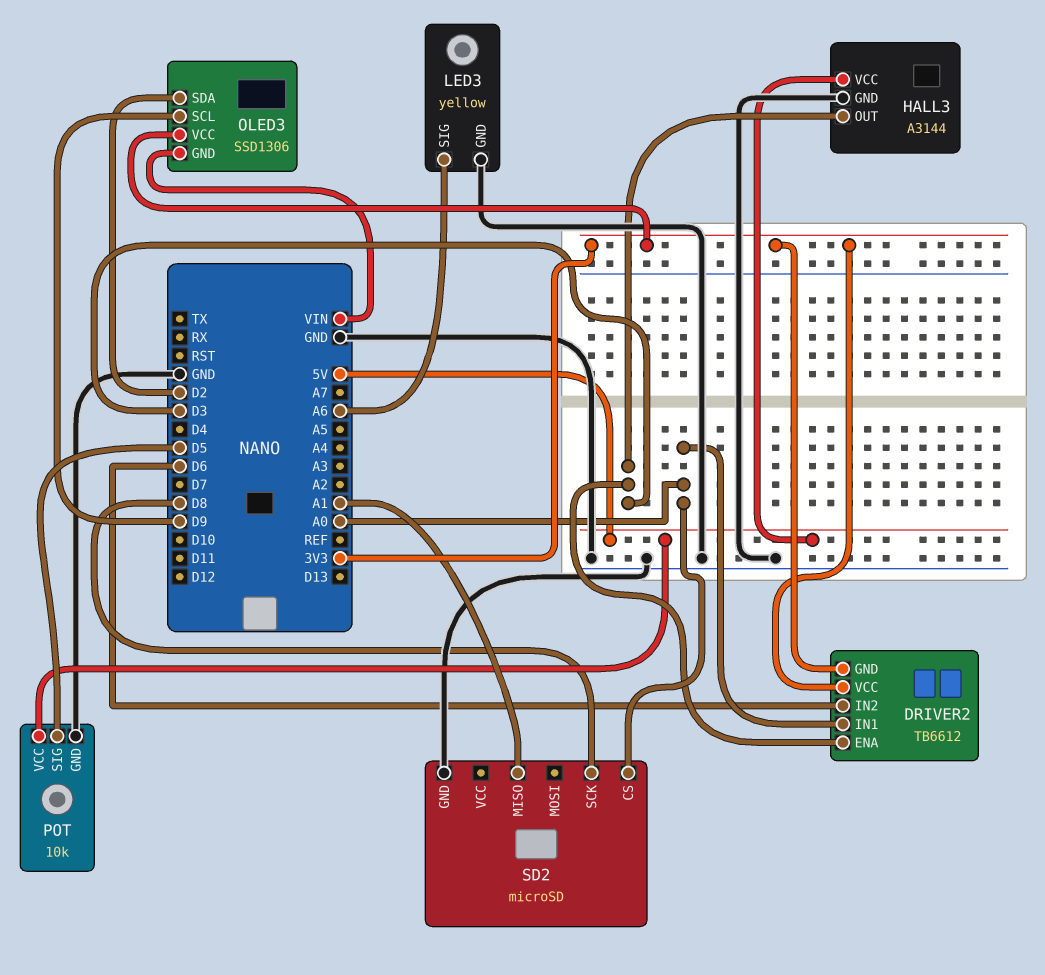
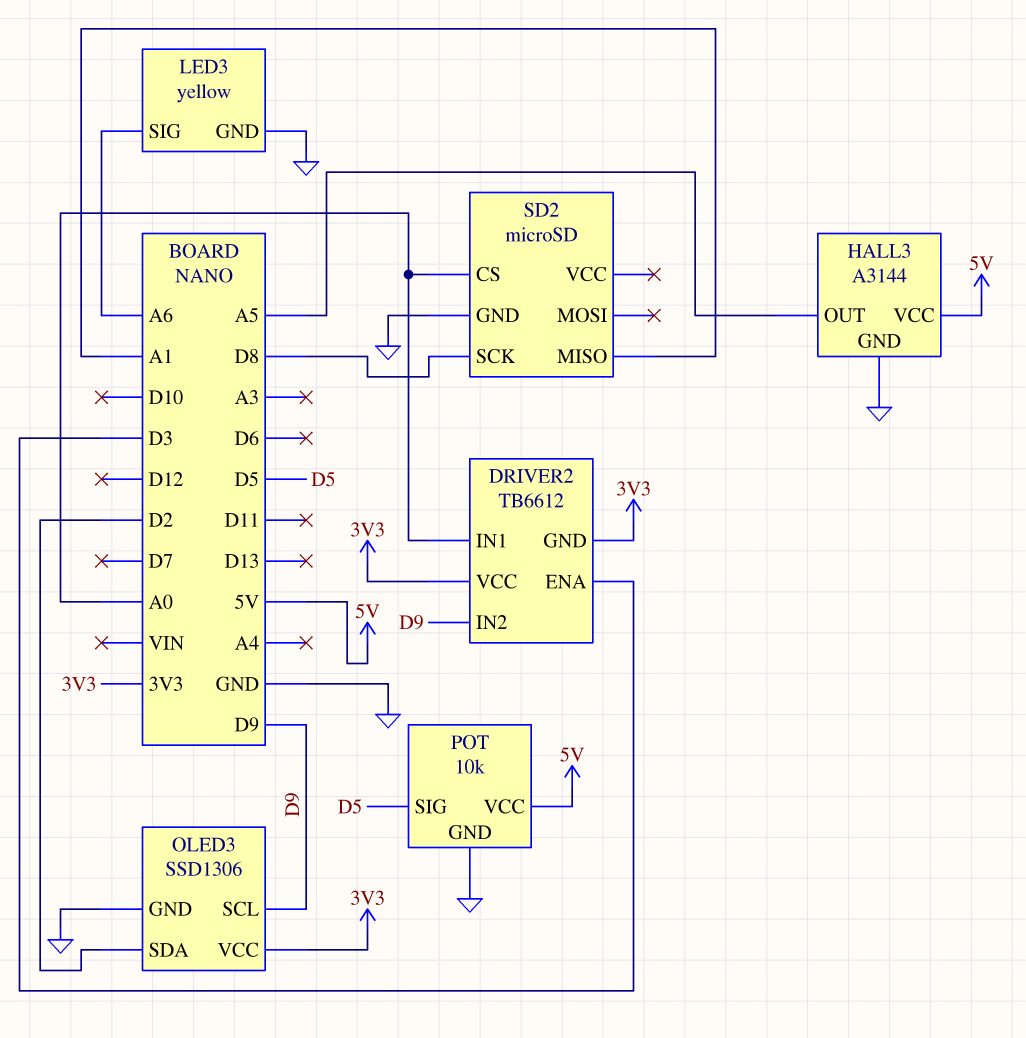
DRIVER2 pin IN2: D6 -> D9
HALL3 pin OUT: D3 -> A5
OLED3 pin GND: VIN -> GND

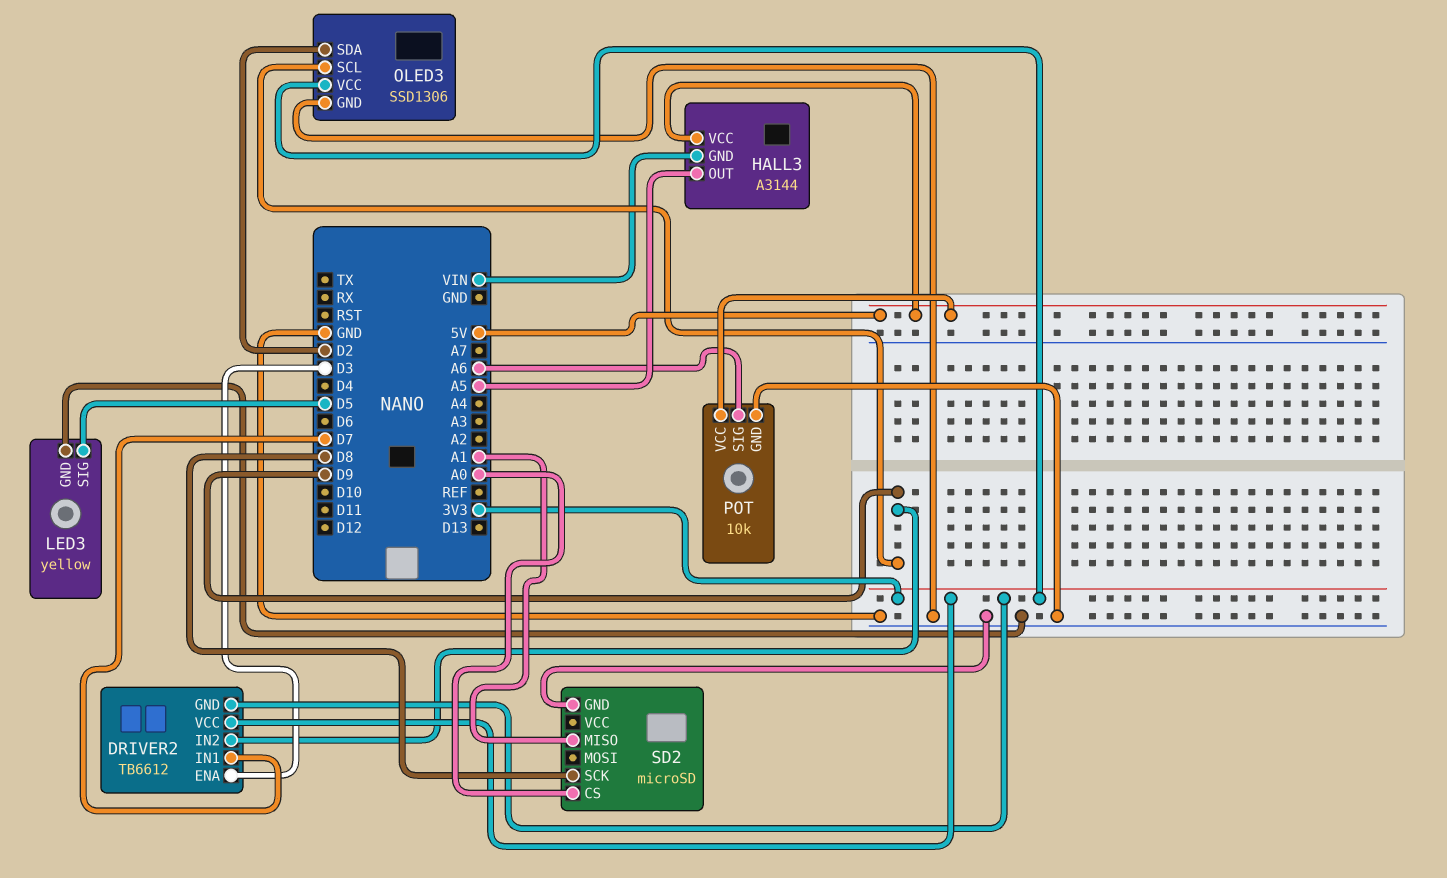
DRIVER2 pin IN1: A0 -> D7
HALL3 pin GND: GND -> VIN
LED3 pin SIG: A6 -> D5
POT pin SIG: D5 -> A6

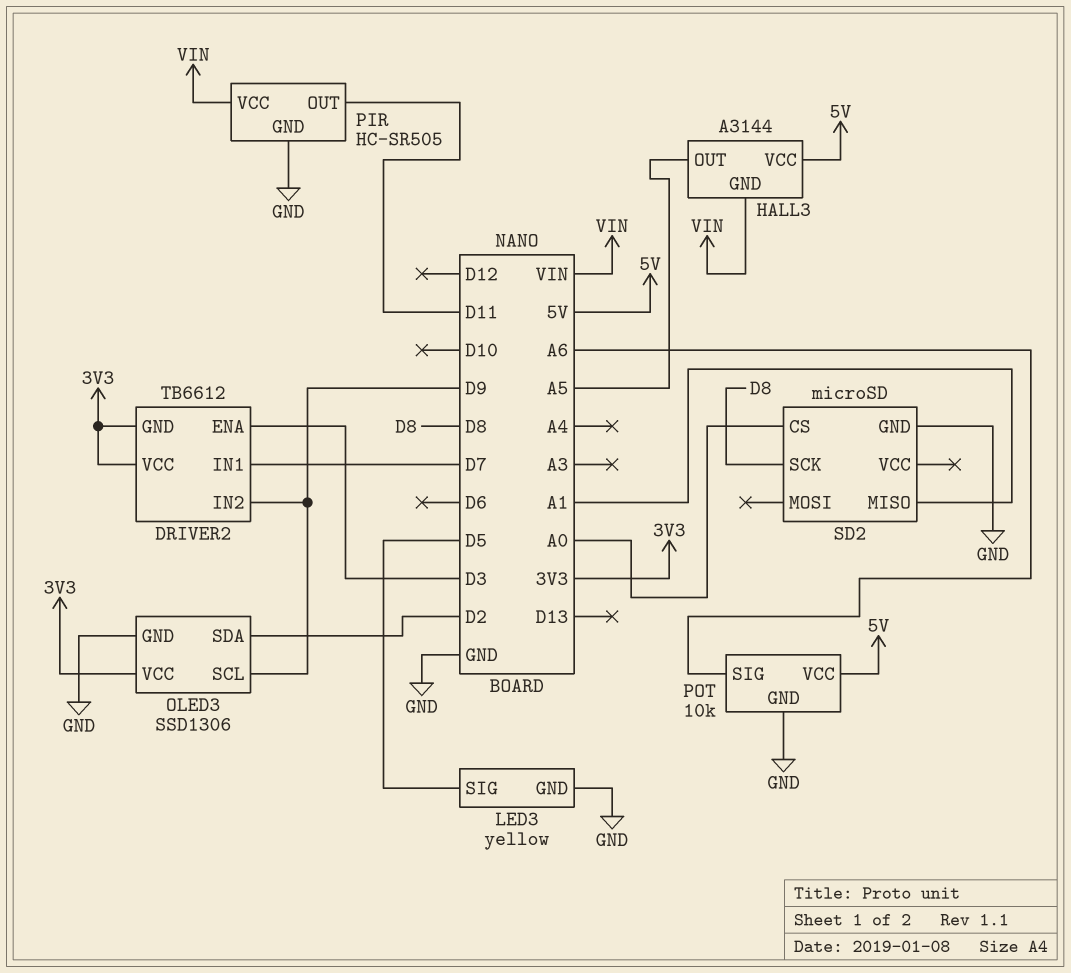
PIR: none -> HC-SR505
PIR pin GND: none -> GND
PIR pin OUT: none -> D11
PIR pin VCC: none -> VIN

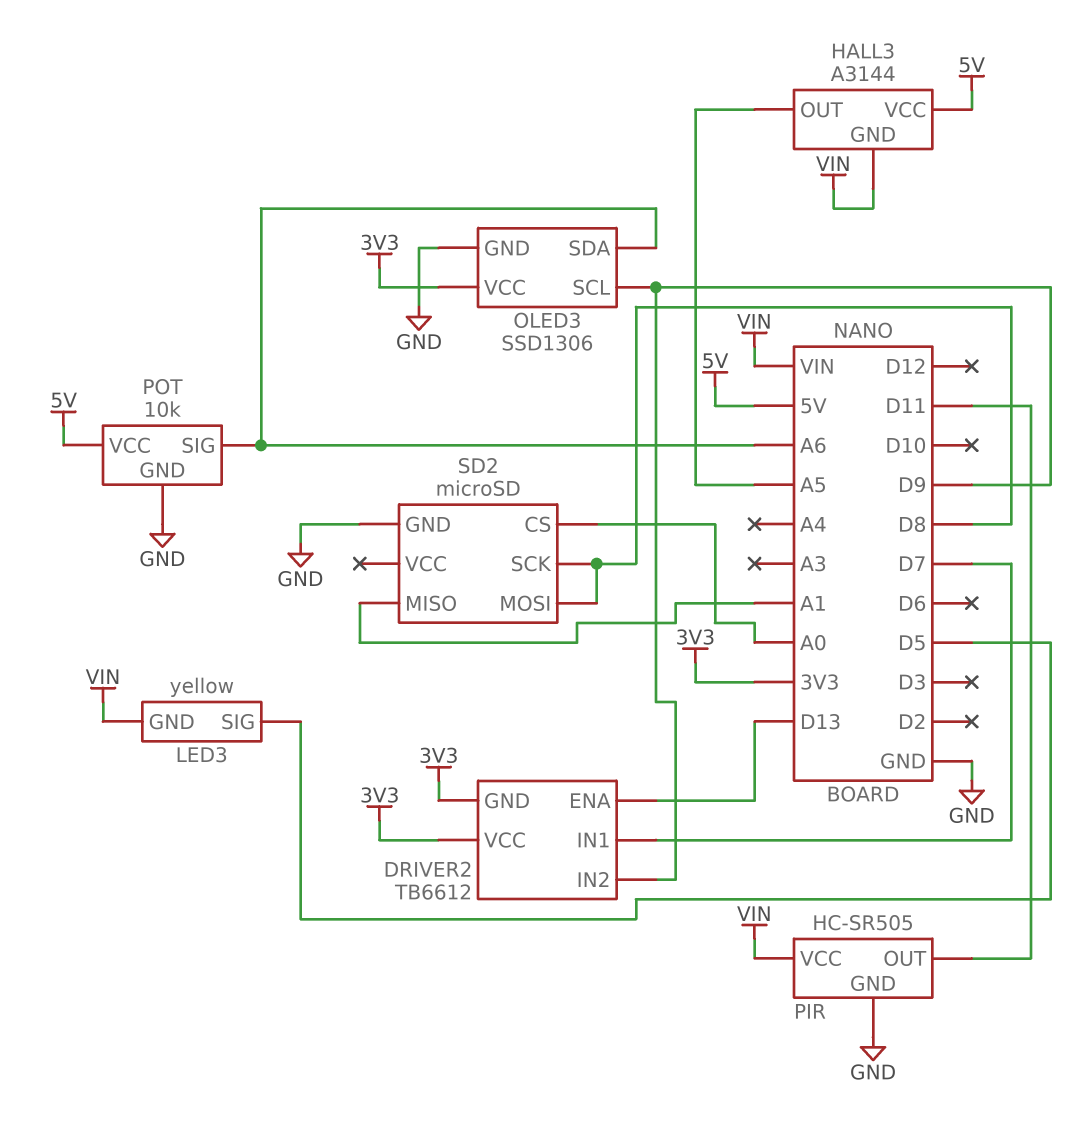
DRIVER2 pin ENA: D3 -> D13
LED3 pin GND: GND -> VIN
OLED3 pin SDA: D2 -> A6
SD2 pin MOSI: none -> D8

